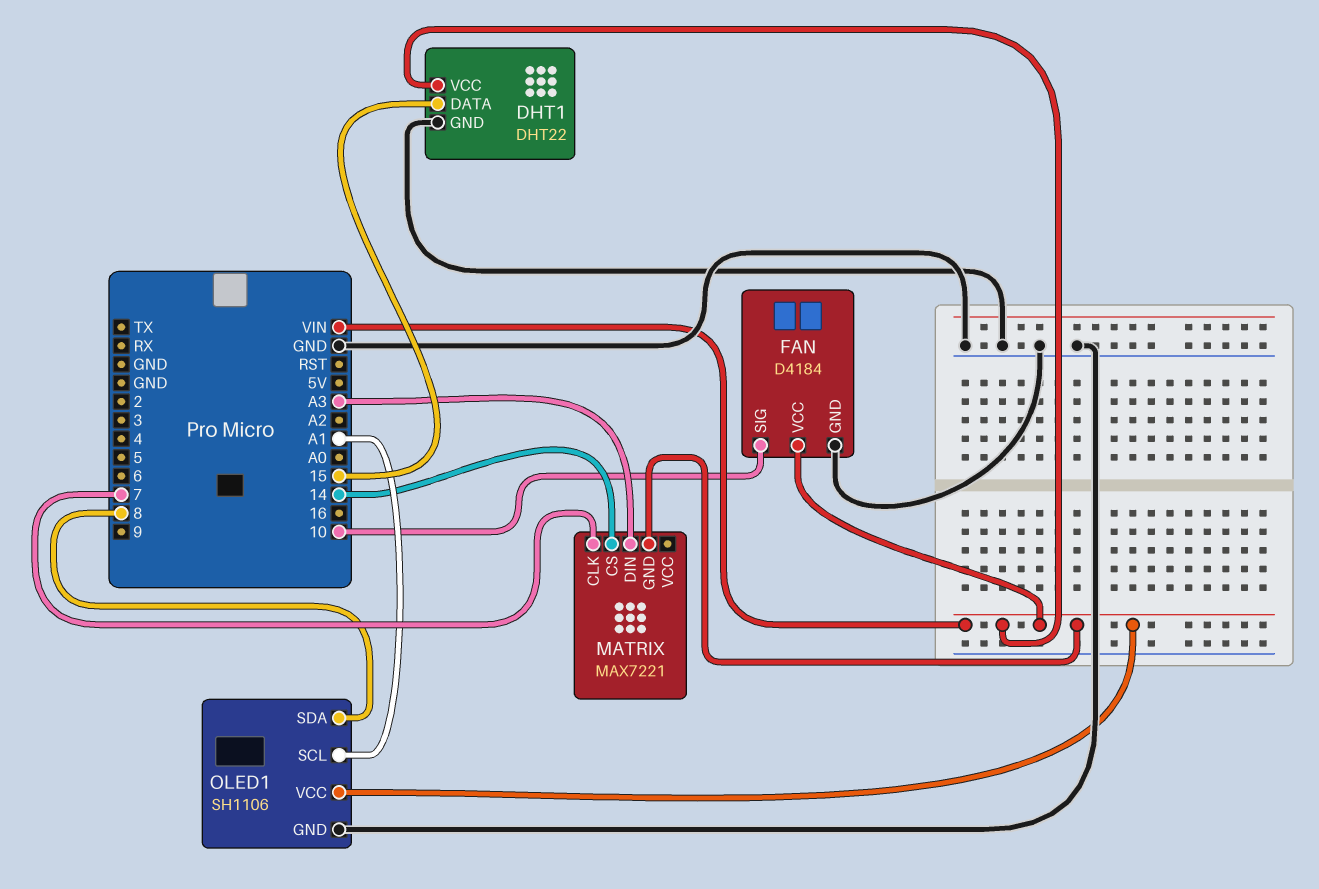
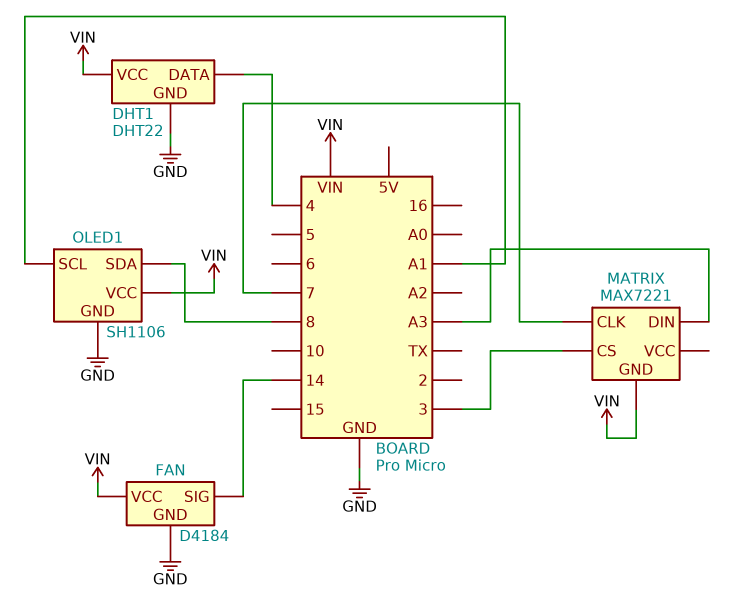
DHT1 pin DATA: 15 -> 4
FAN pin SIG: 10 -> 14
MATRIX pin CS: 14 -> 3

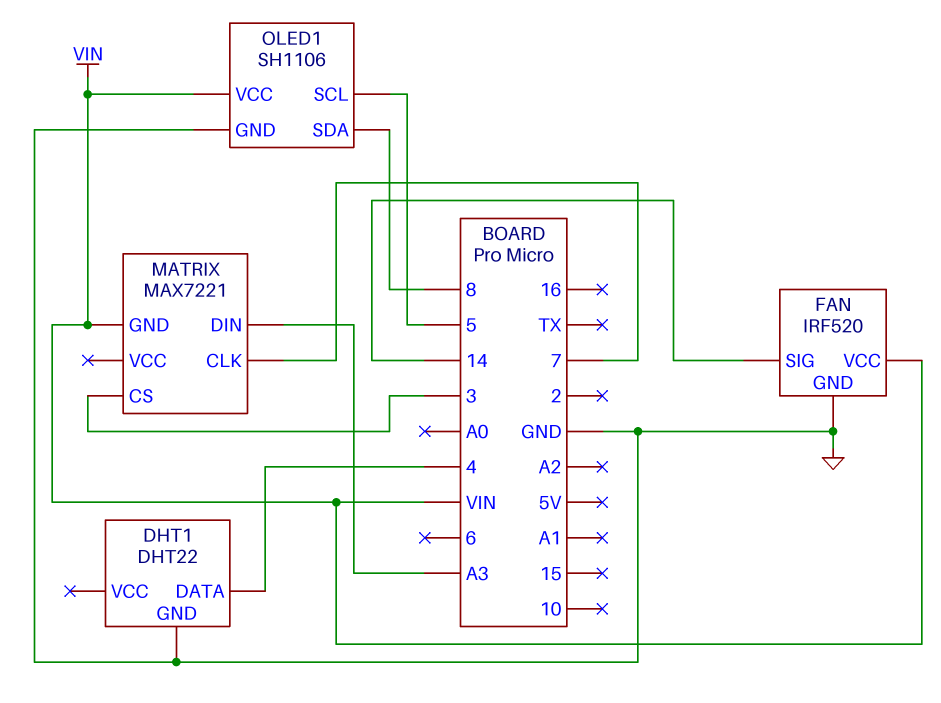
DHT1 pin VCC: VIN -> none
FAN: D4184 -> IRF520
OLED1 pin SCL: A1 -> 5

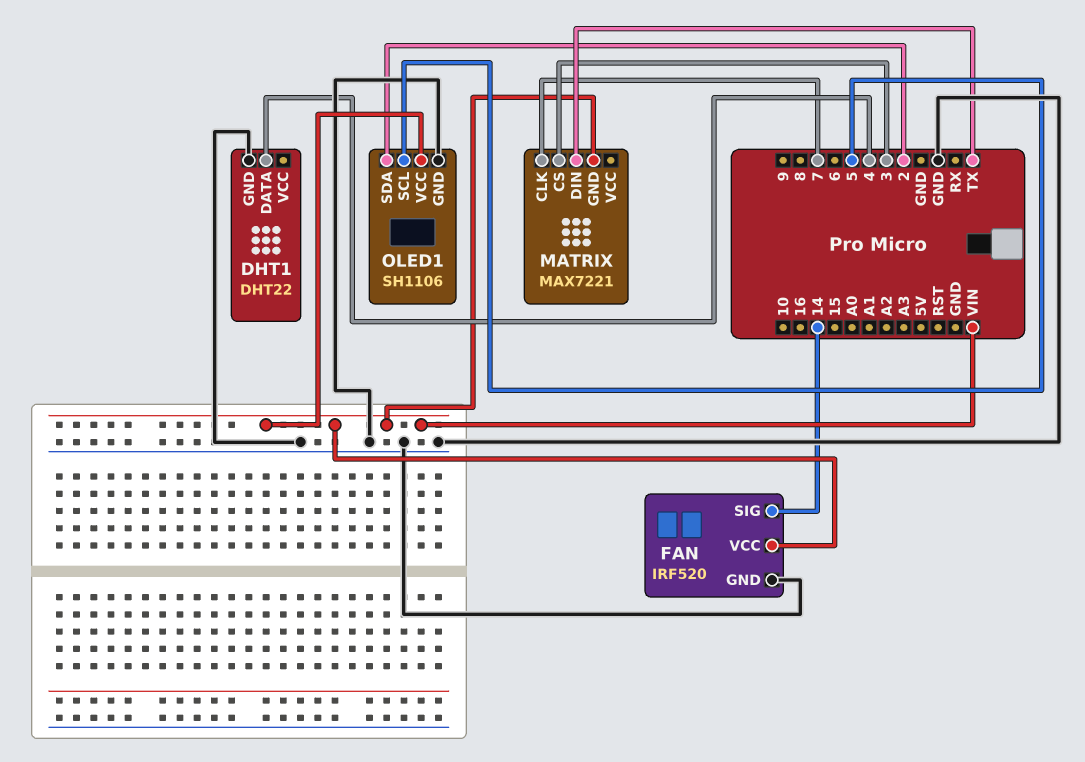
MATRIX pin DIN: A3 -> TX
OLED1 pin SDA: 8 -> 2

